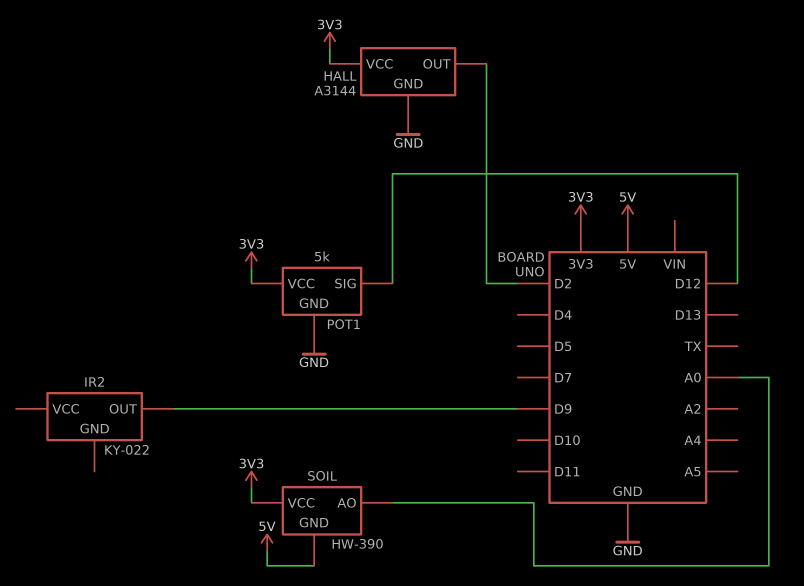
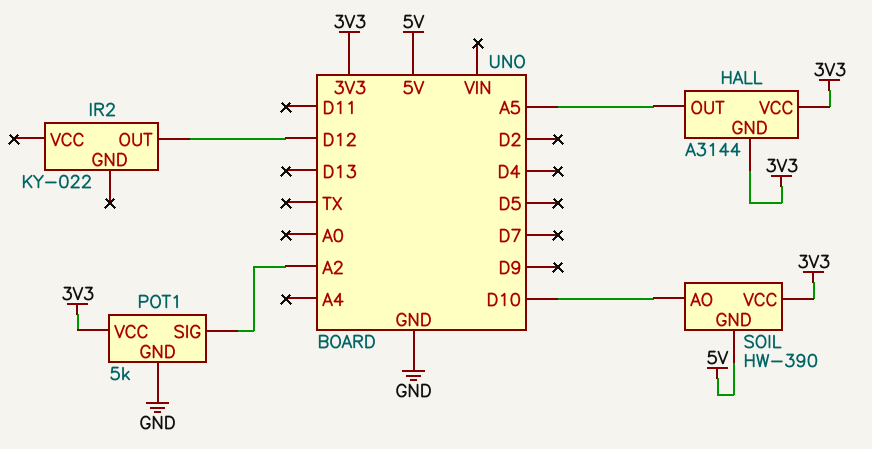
HALL pin GND: GND -> 3V3
HALL pin OUT: D2 -> A5
IR2 pin OUT: D9 -> D12
POT1 pin SIG: D12 -> A2
SOIL pin AO: A0 -> D10

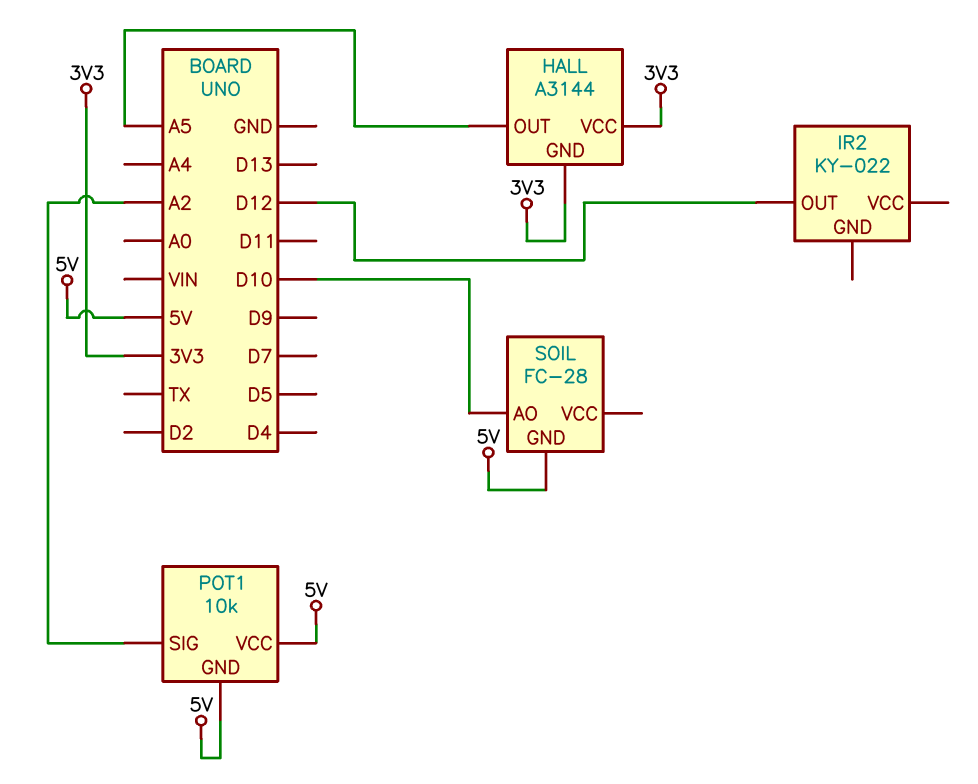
POT1: 5k -> 10k
POT1 pin GND: GND -> 5V
POT1 pin VCC: 3V3 -> 5V
SOIL: HW-390 -> FC-28
SOIL pin VCC: 3V3 -> none

